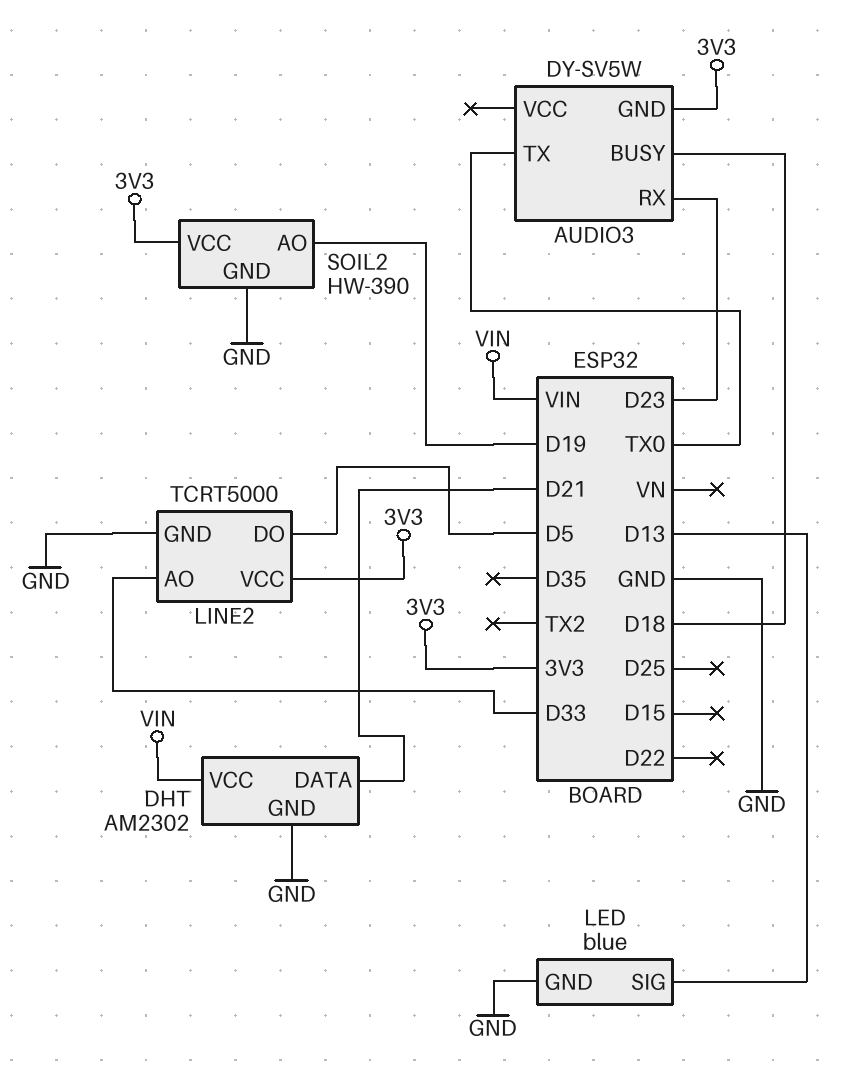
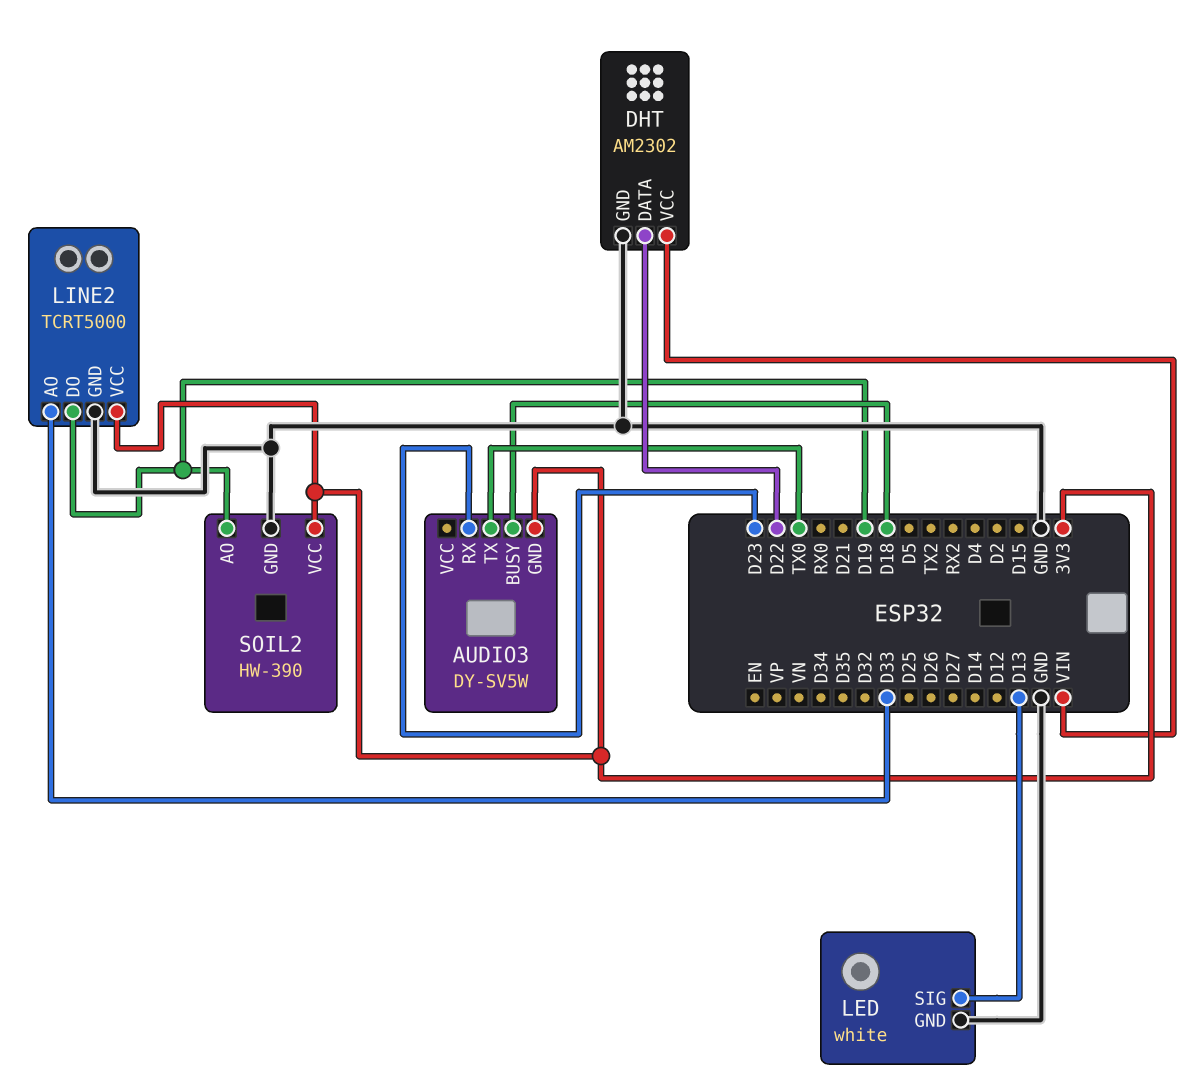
DHT pin DATA: D21 -> D22
LED: blue -> white
LINE2 pin DO: D5 -> D19

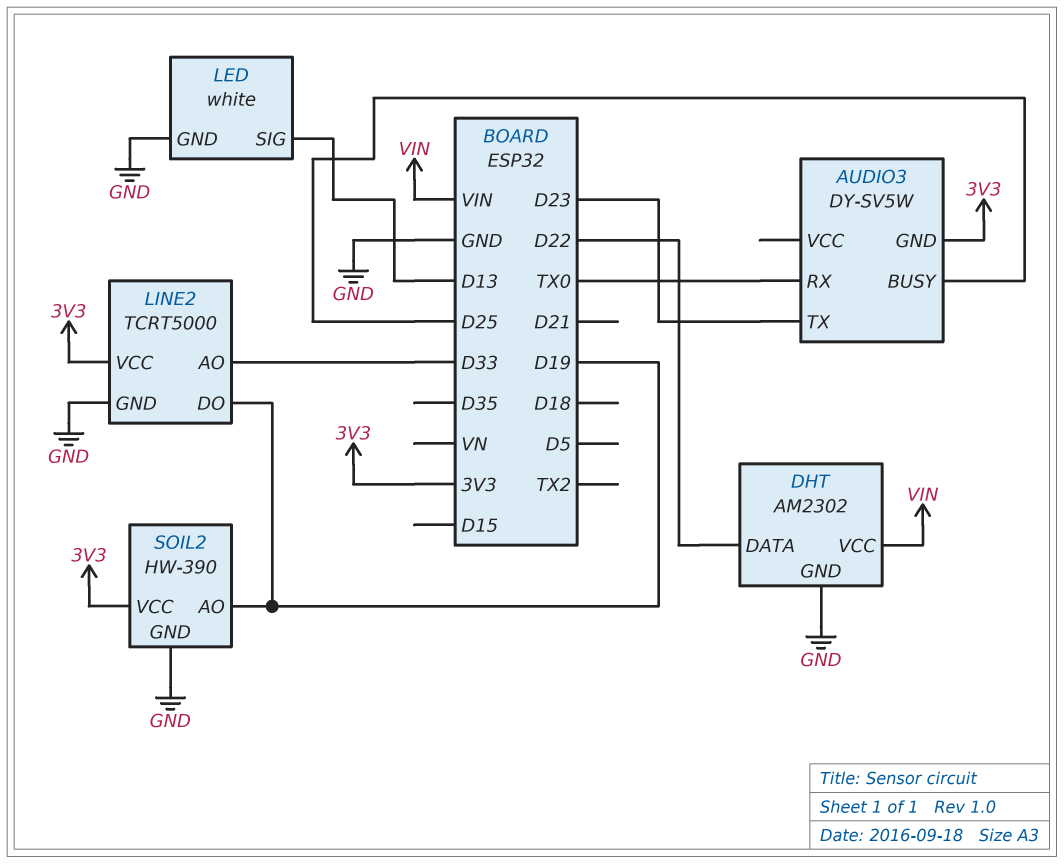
AUDIO3 pin BUSY: D18 -> D25
AUDIO3 pin RX: D23 -> TX0
AUDIO3 pin TX: TX0 -> D23

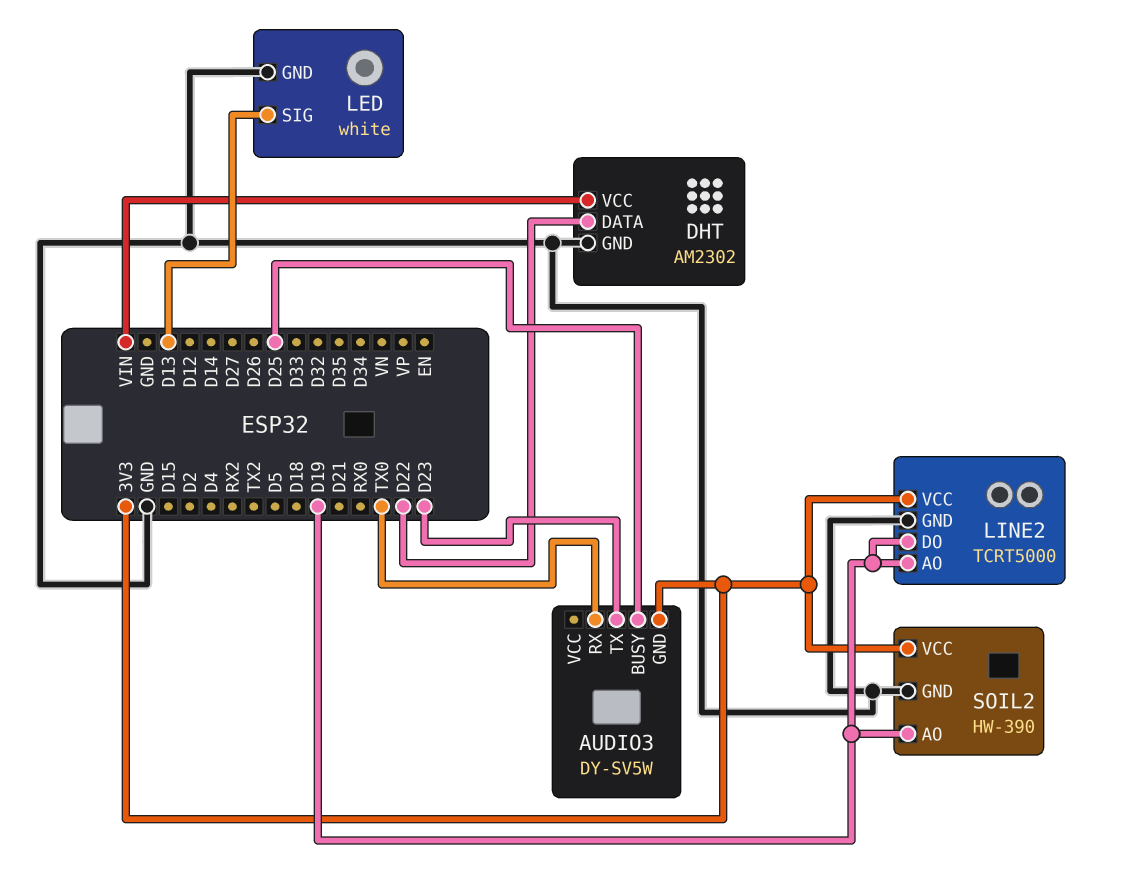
LINE2 pin AO: D33 -> D19

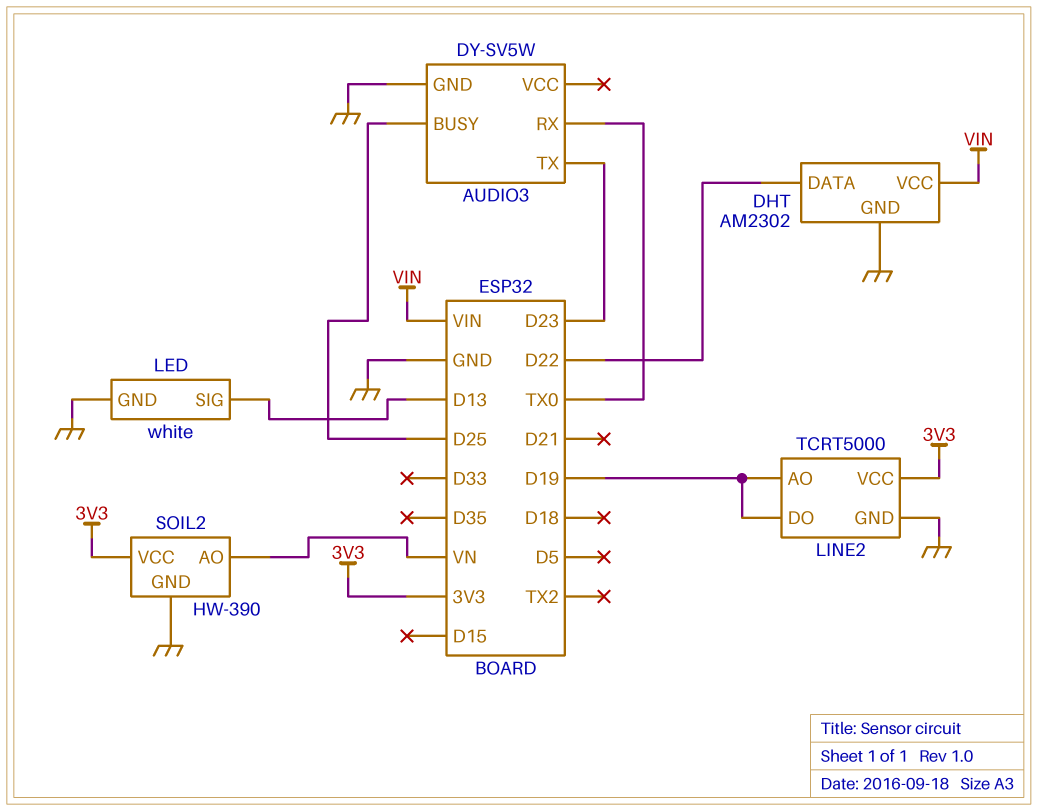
AUDIO3 pin GND: 3V3 -> GND
SOIL2 pin AO: D19 -> VN

